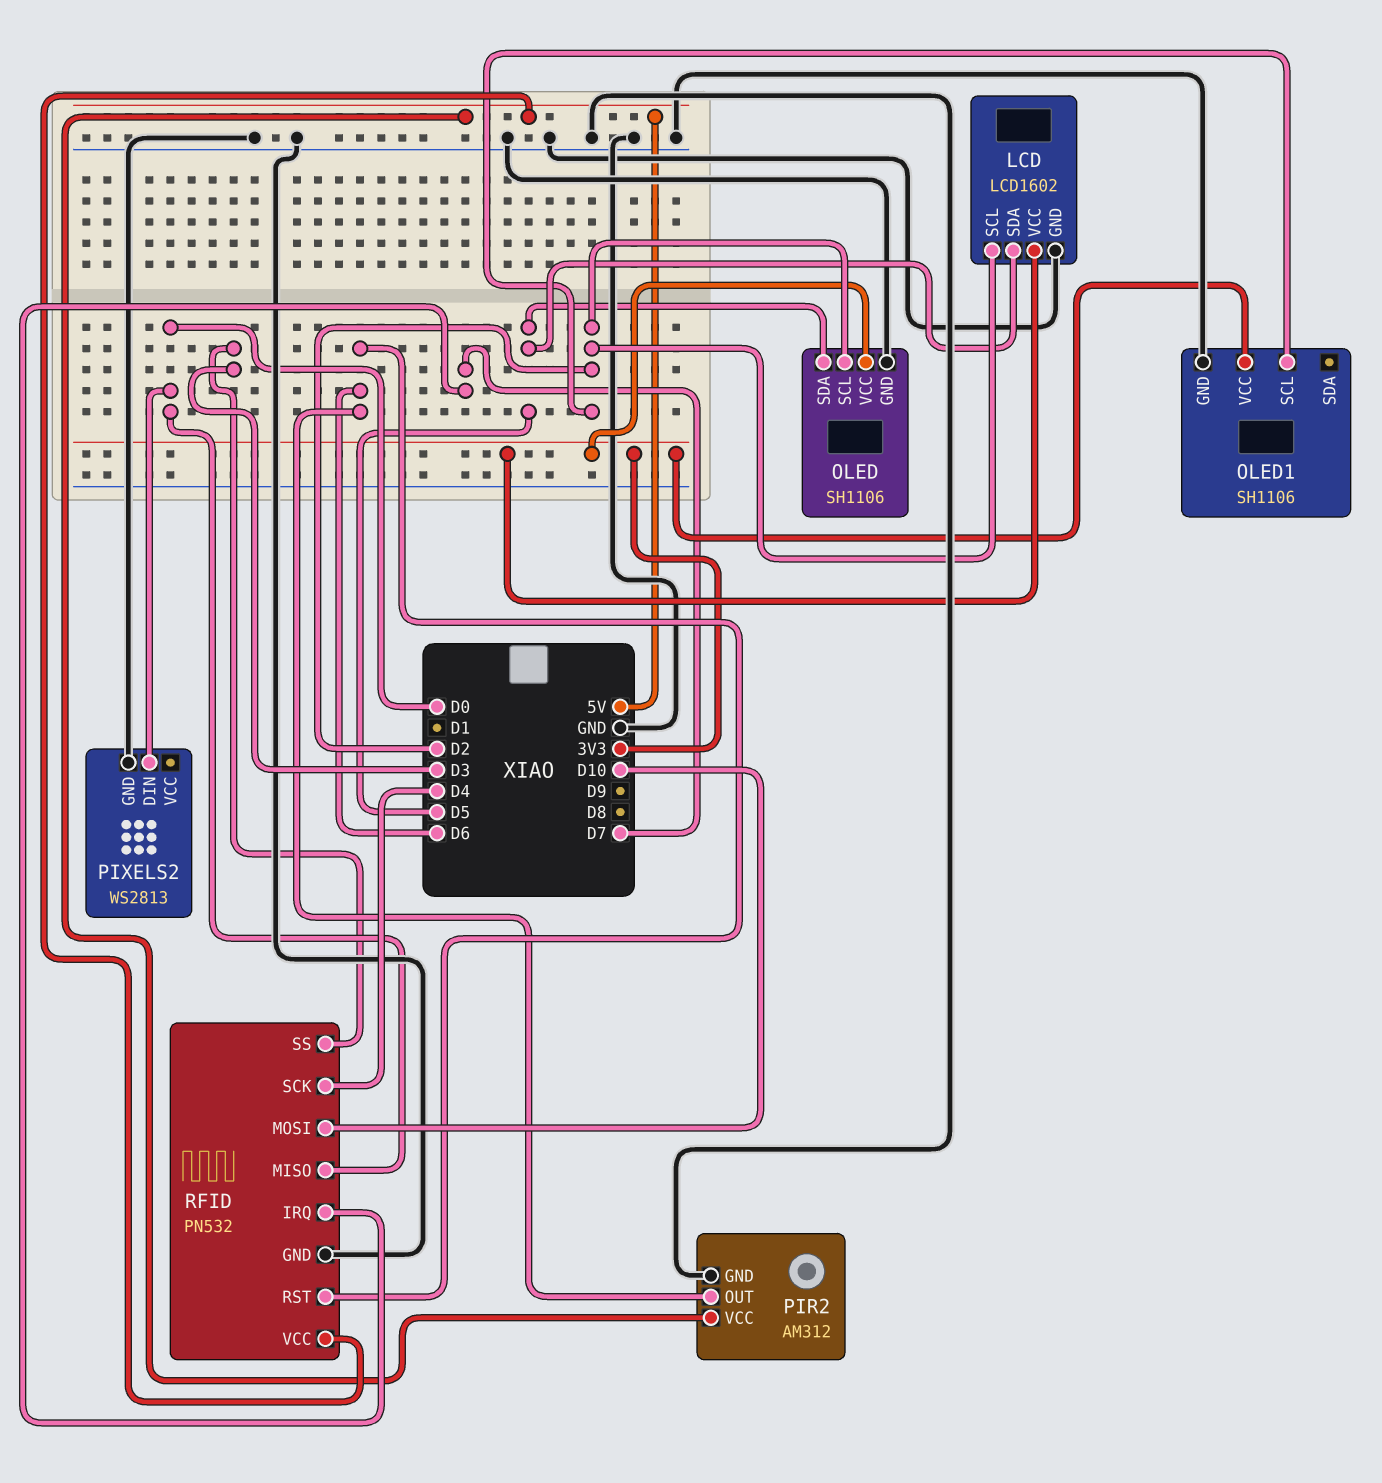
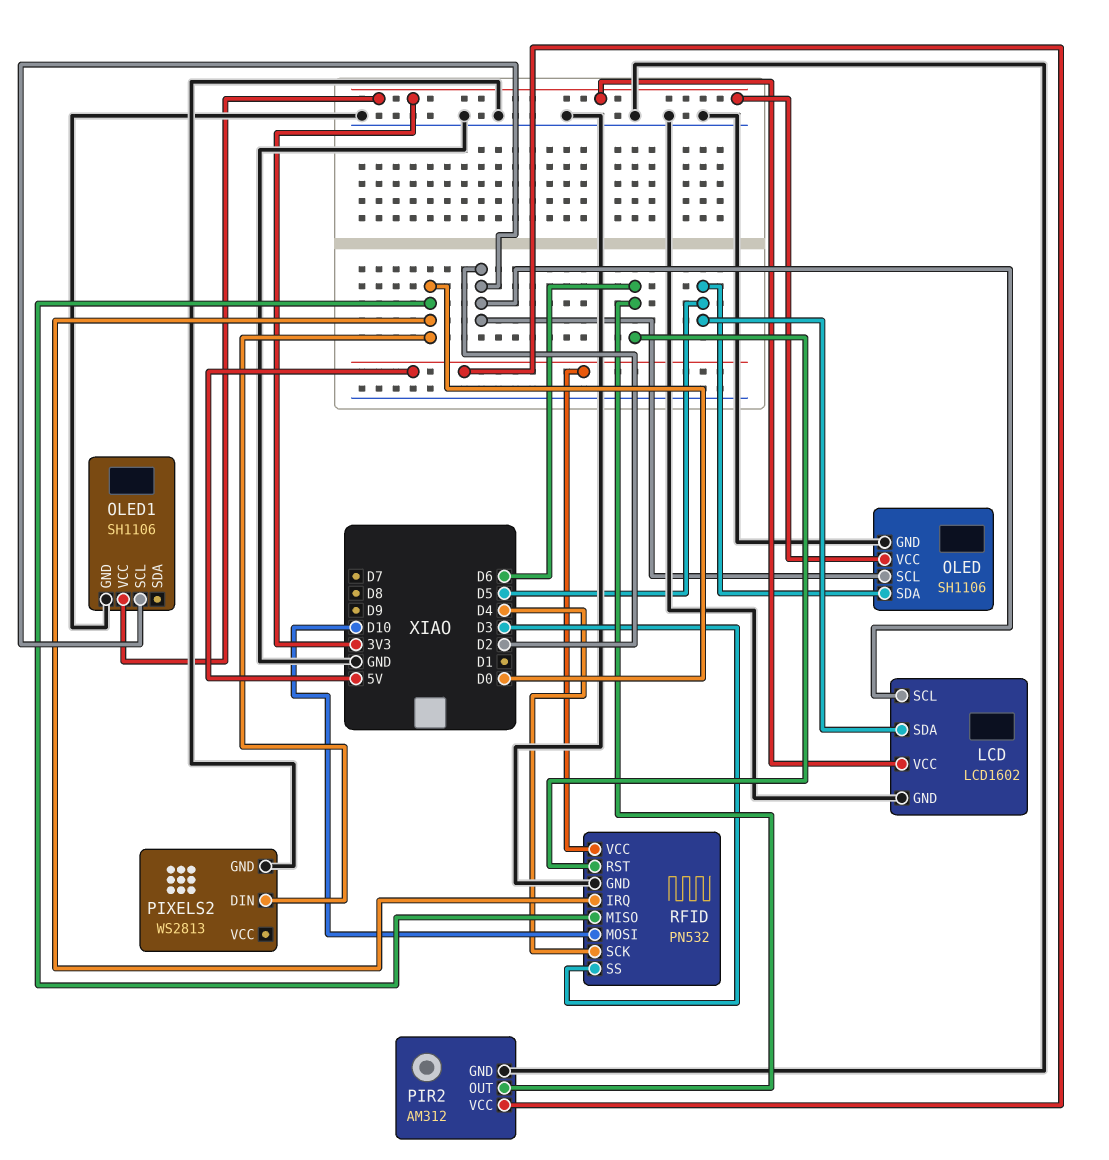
RFID pin IRQ: D7 -> D0

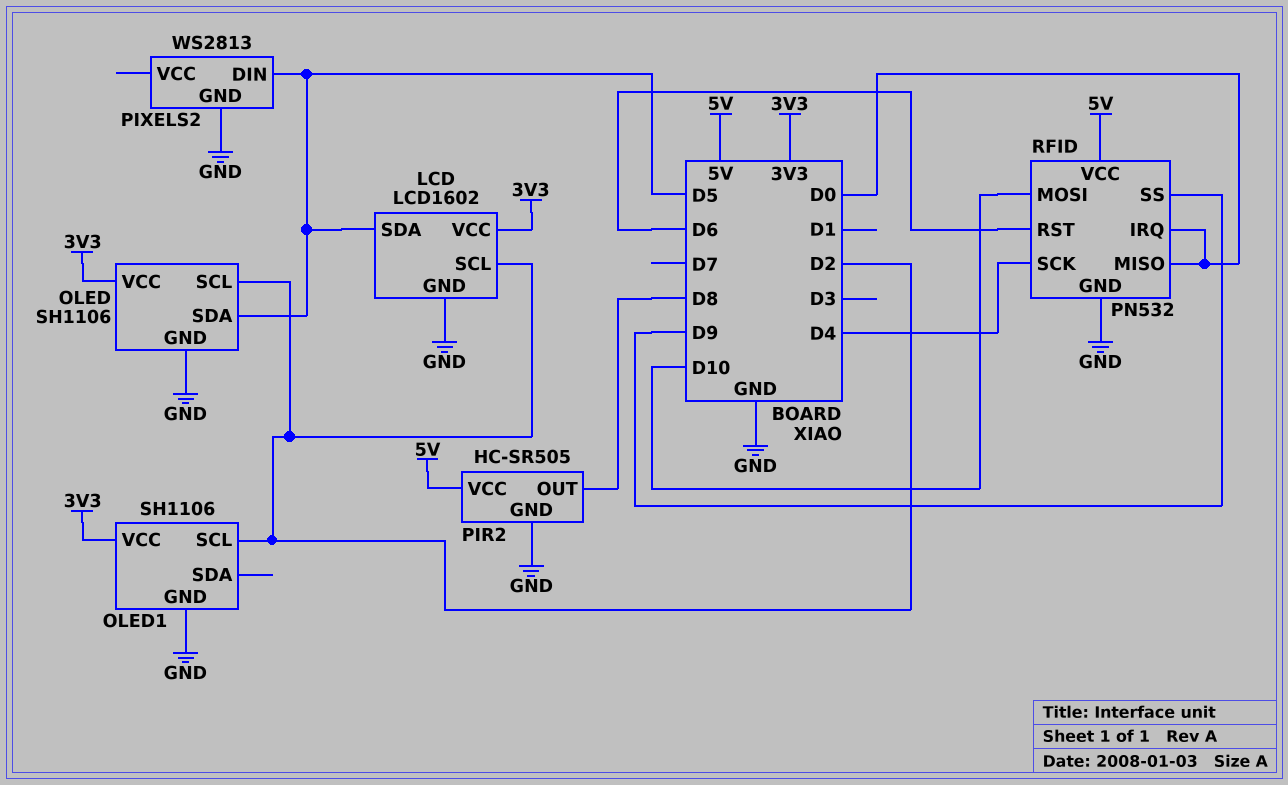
PIR2: AM312 -> HC-SR505
PIR2 pin OUT: D6 -> D8
PIXELS2 pin DIN: D0 -> D5
RFID pin SS: D3 -> D9

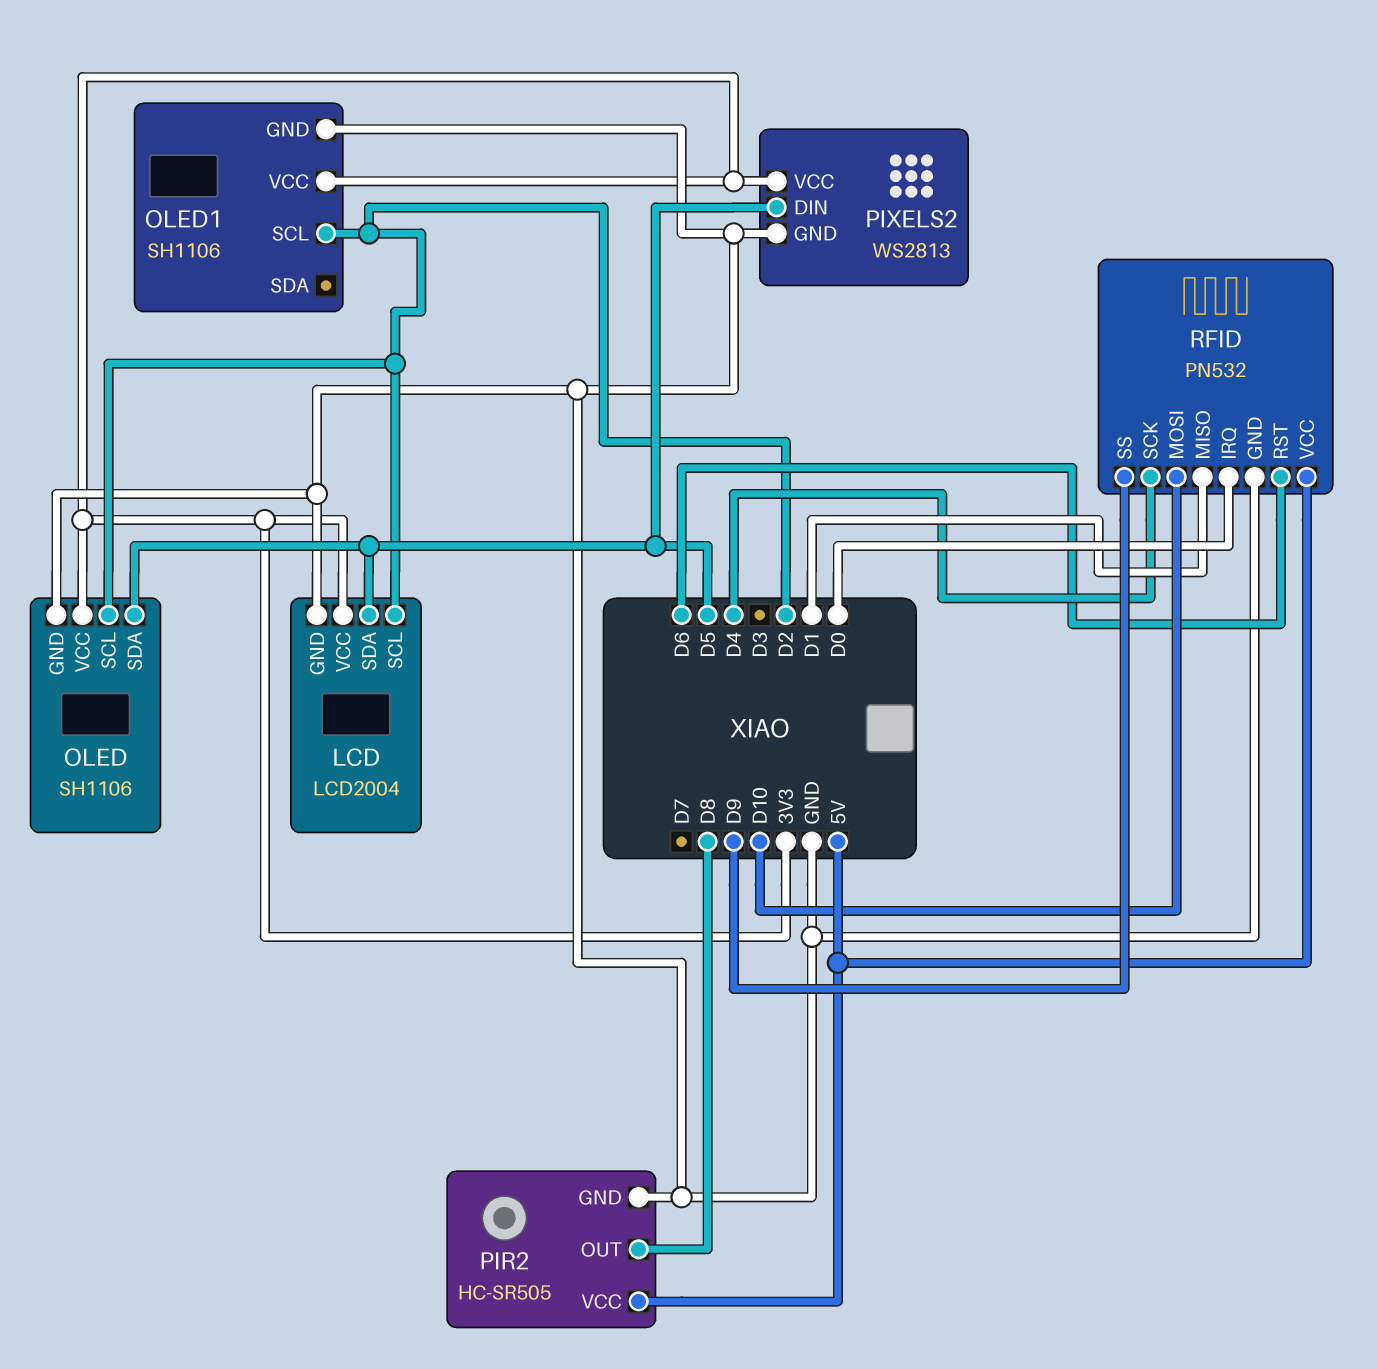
LCD: LCD1602 -> LCD2004
PIXELS2 pin VCC: none -> 3V3
RFID pin MISO: D0 -> D1

